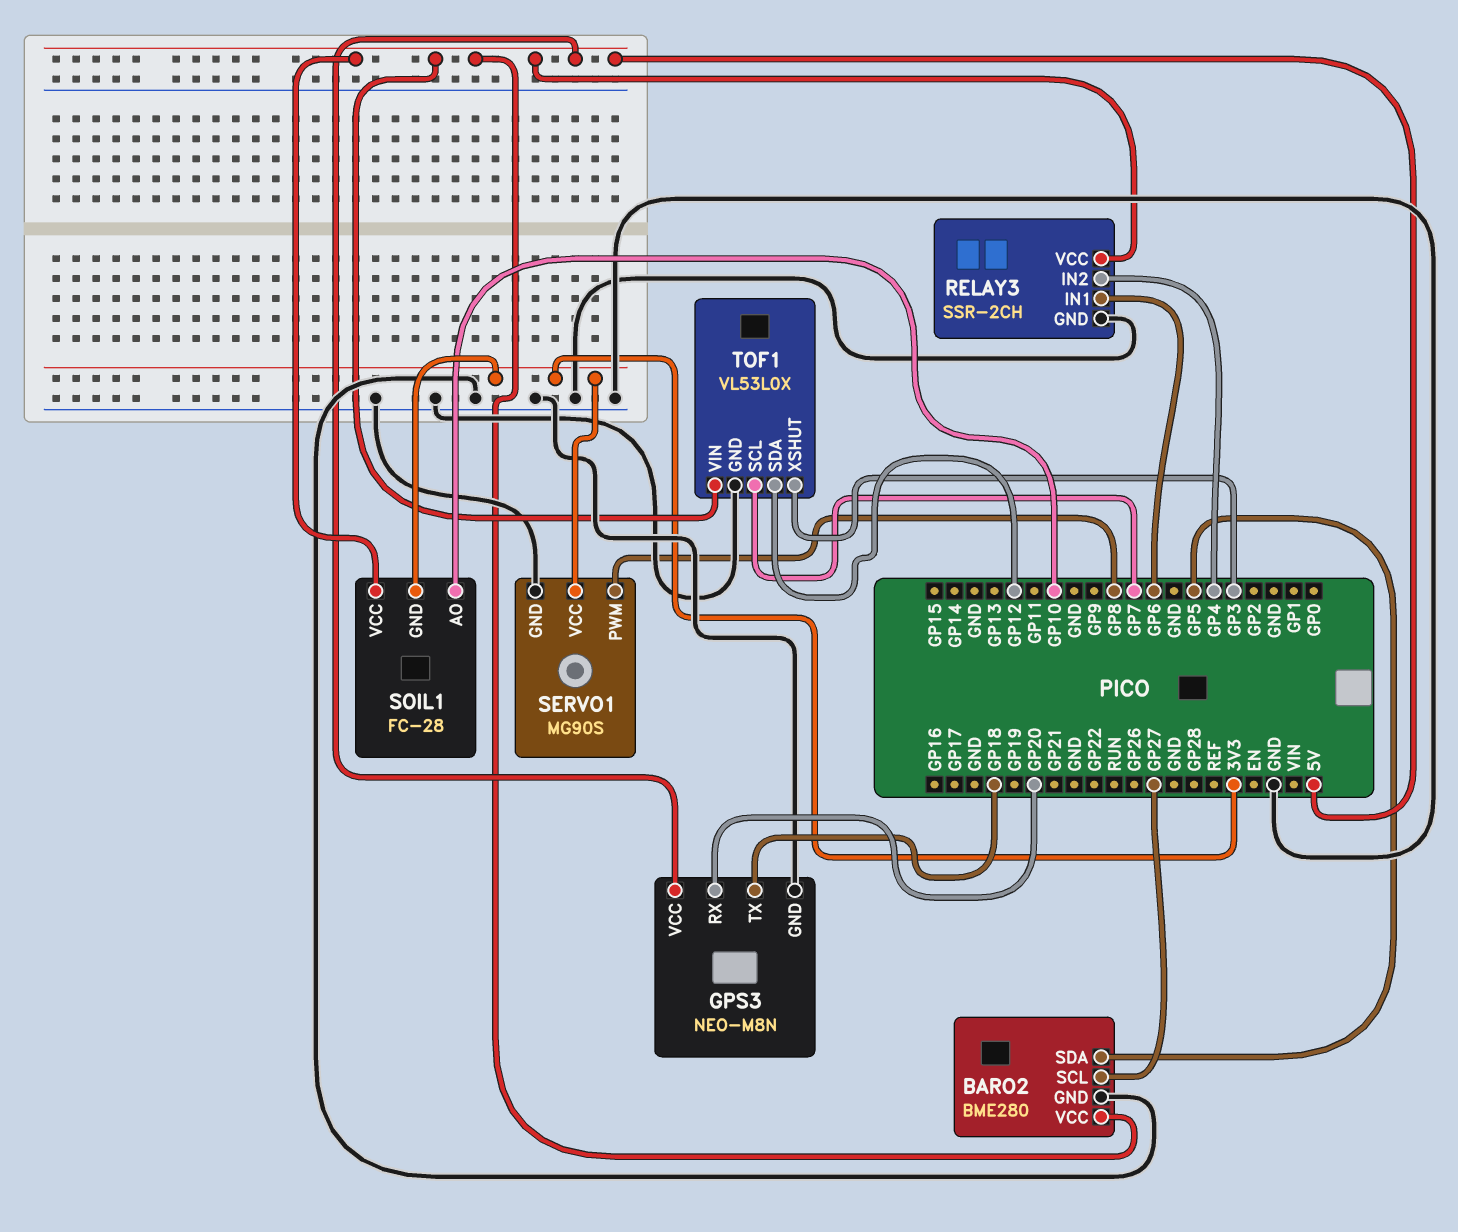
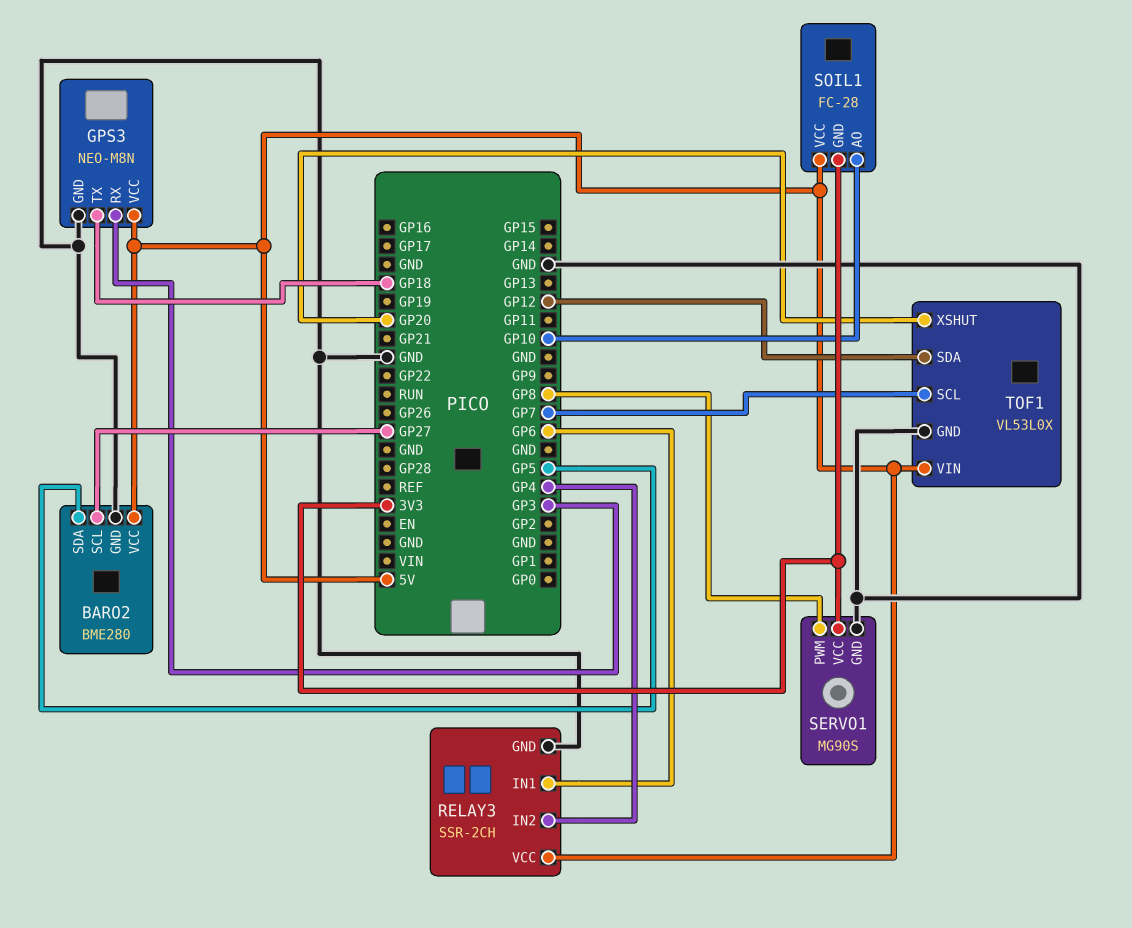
GPS3 pin RX: GP20 -> GP3
TOF1 pin XSHUT: GP3 -> GP20

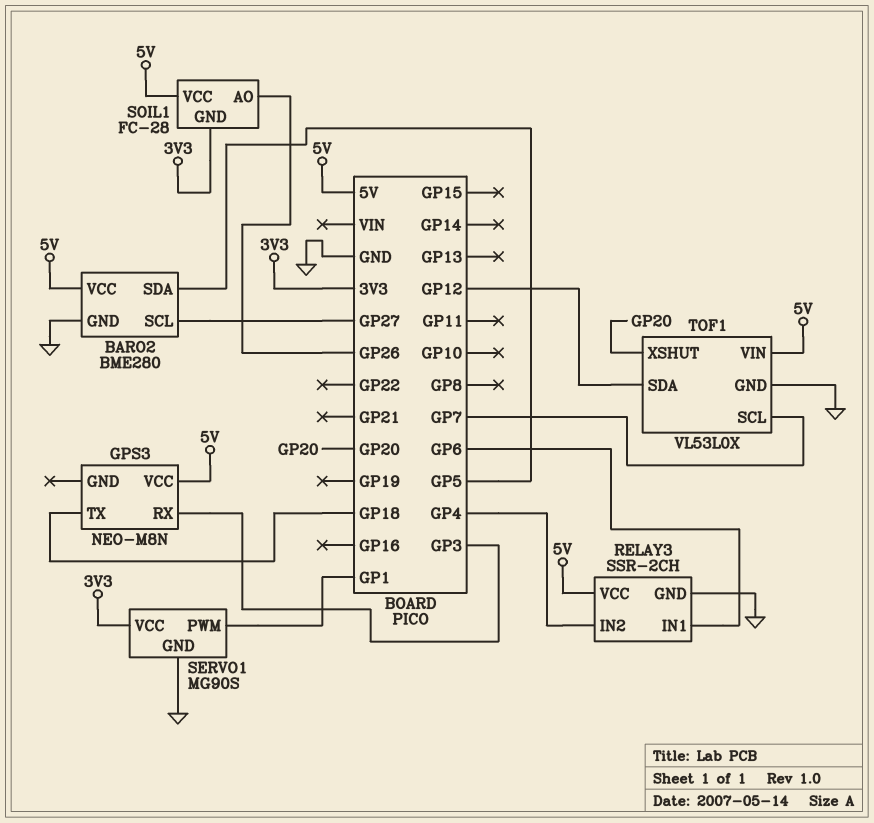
GPS3 pin GND: GND -> none
SERVO1 pin PWM: GP8 -> GP1
SOIL1 pin AO: GP10 -> GP26

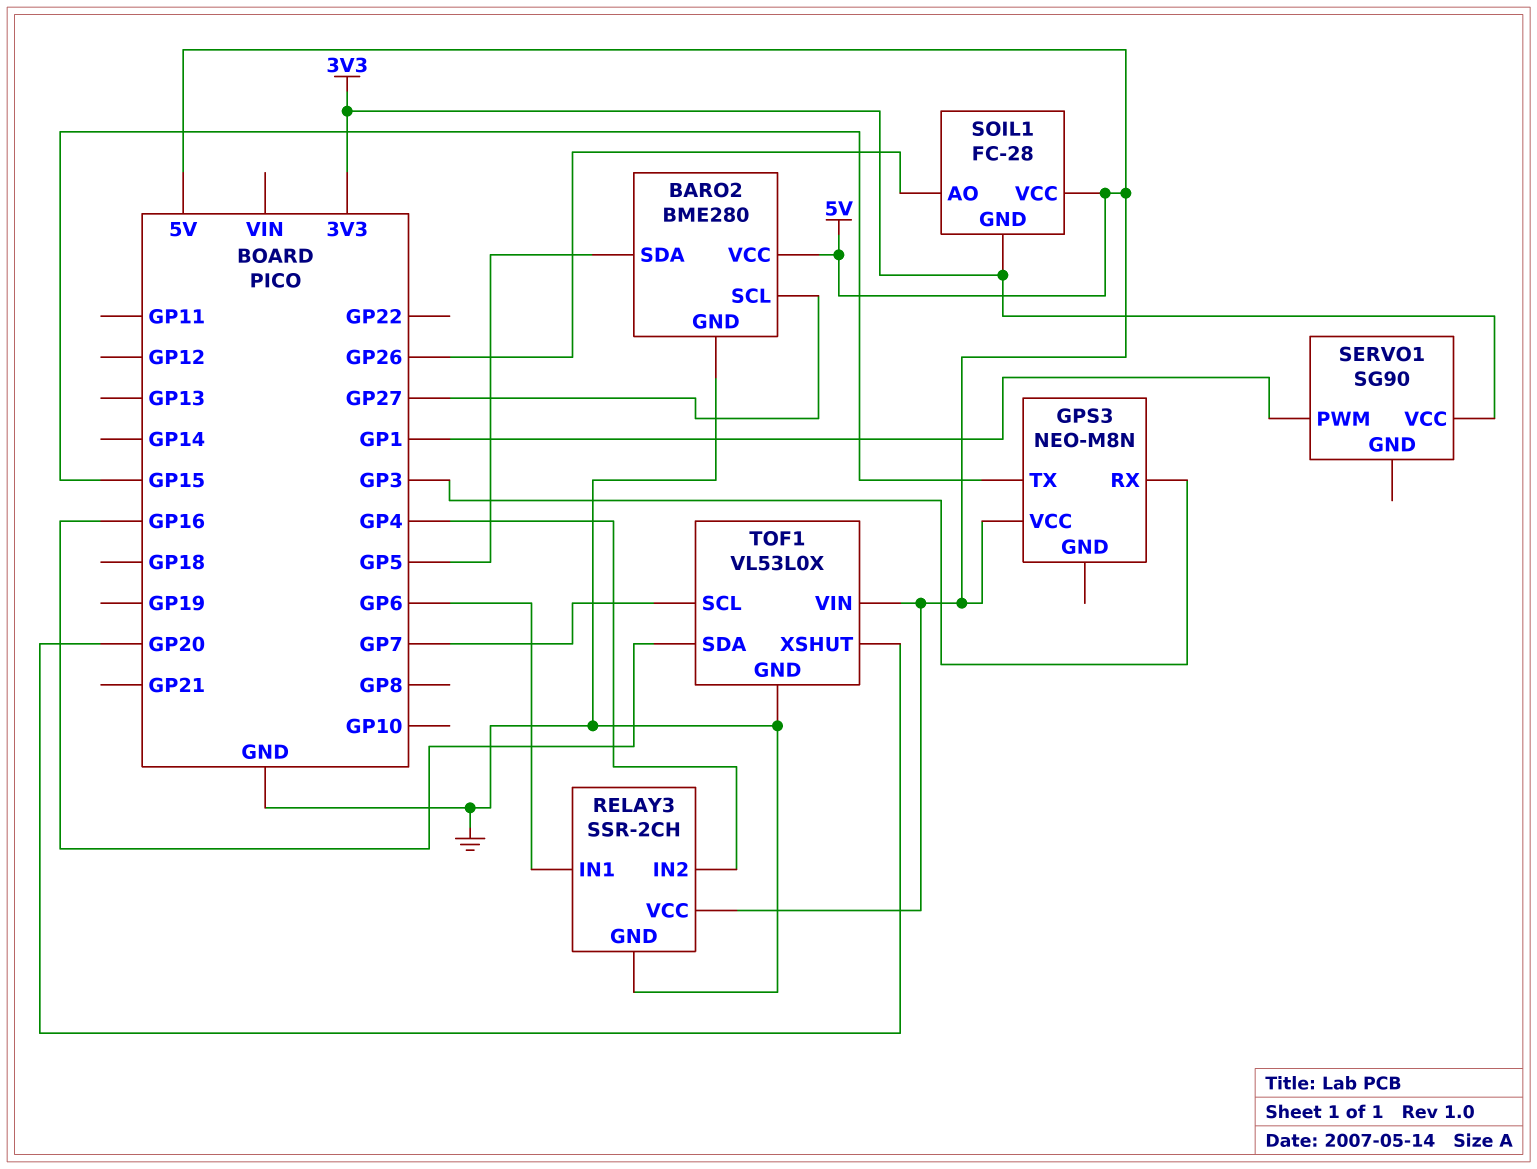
GPS3 pin TX: GP18 -> GP15
SERVO1: MG90S -> SG90
SERVO1 pin GND: GND -> none
TOF1 pin SDA: GP12 -> GP16

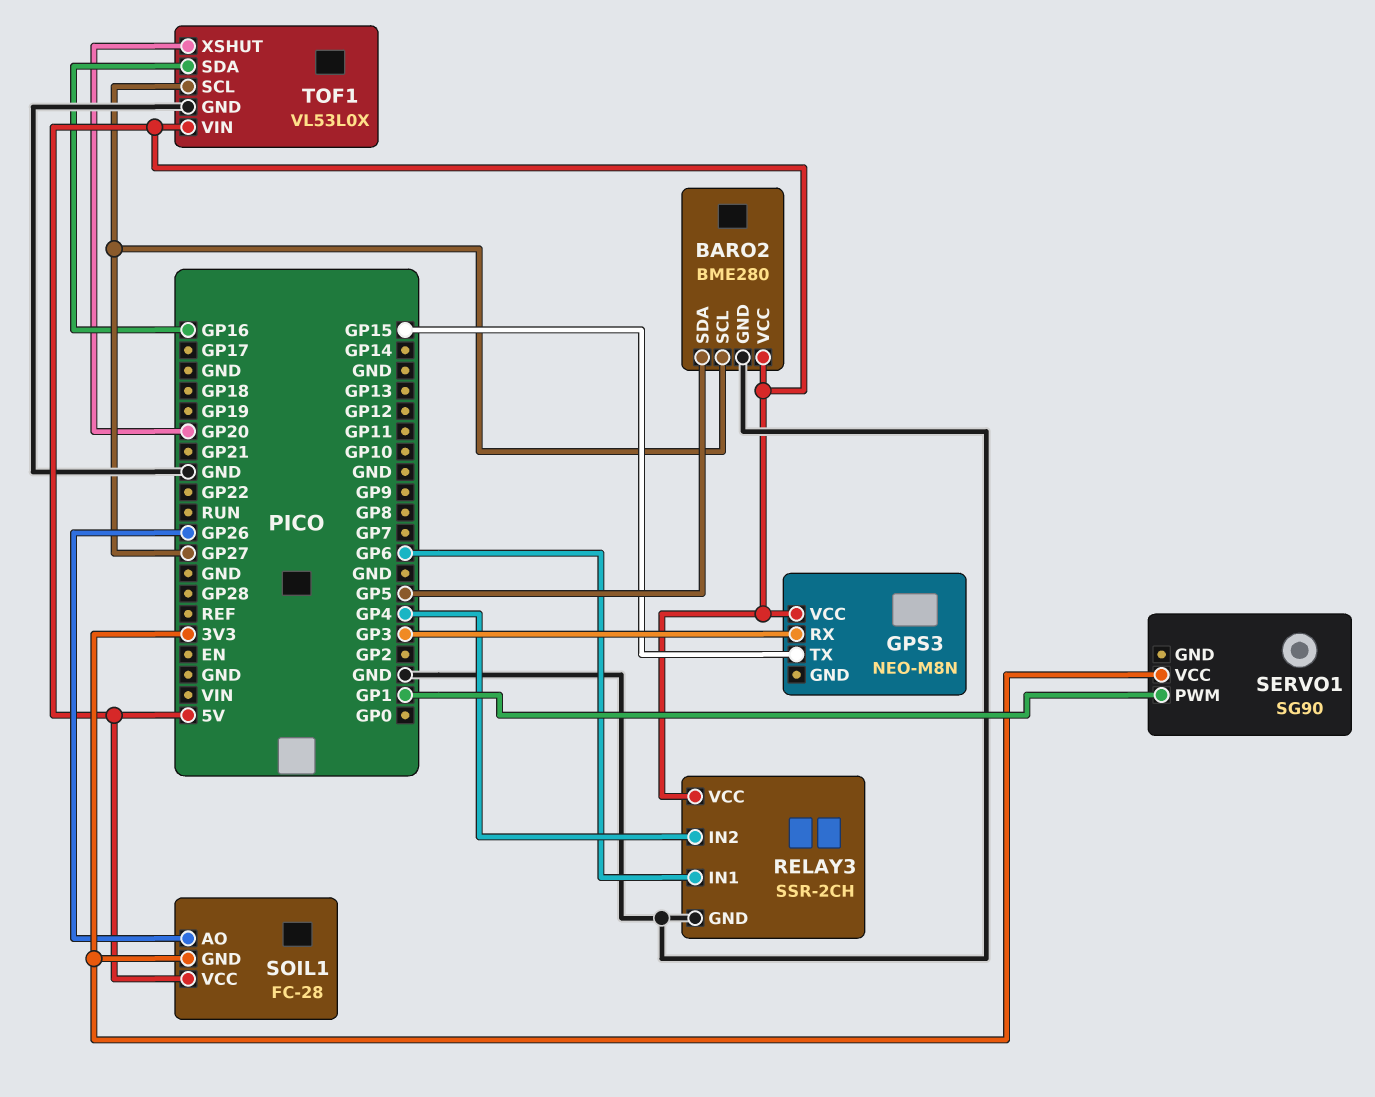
TOF1 pin SCL: GP7 -> GP27

